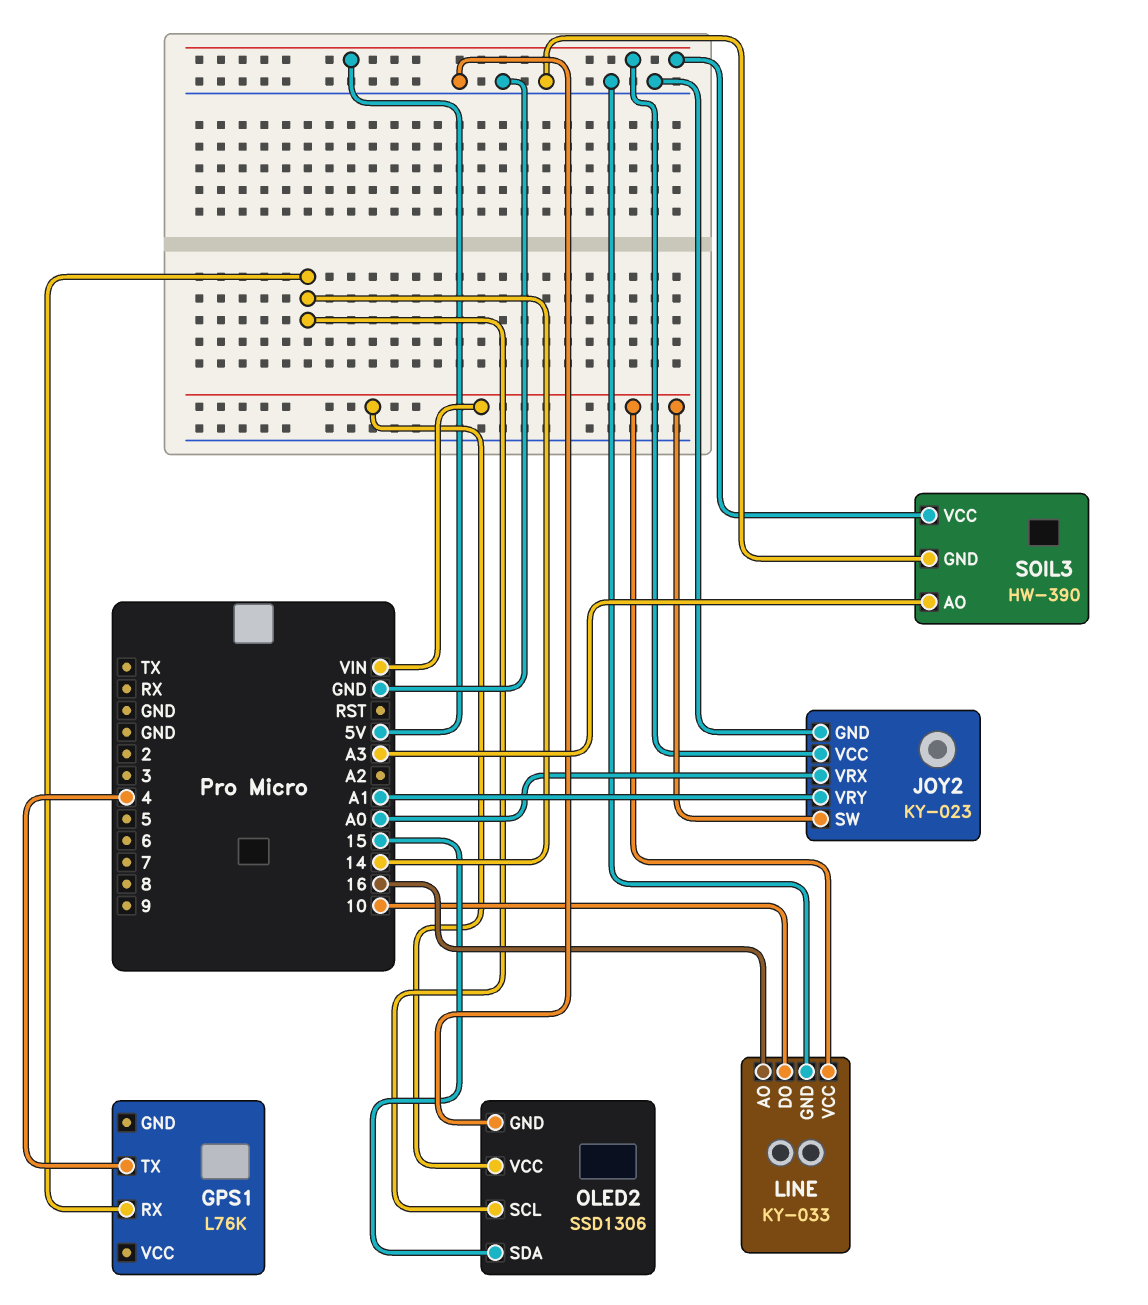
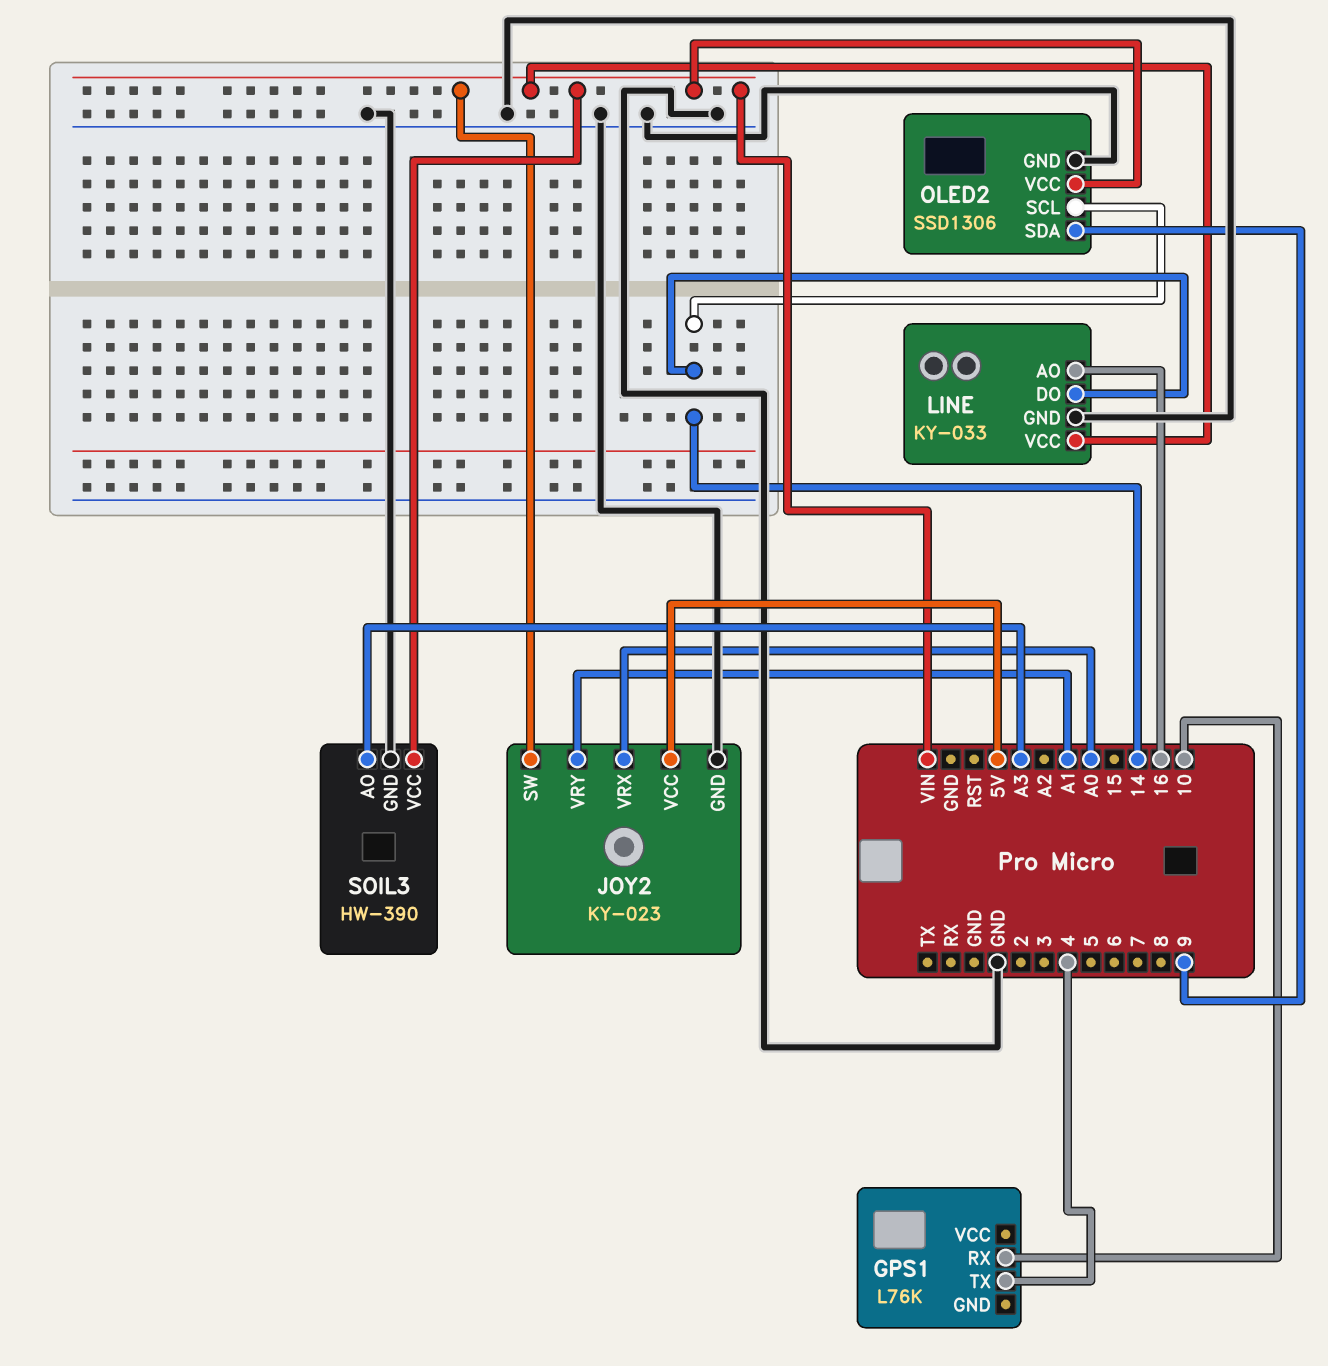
GPS1 pin RX: 14 -> 10
LINE pin DO: 10 -> 14
OLED2 pin SDA: 15 -> 9
SOIL3 pin VCC: 5V -> VIN

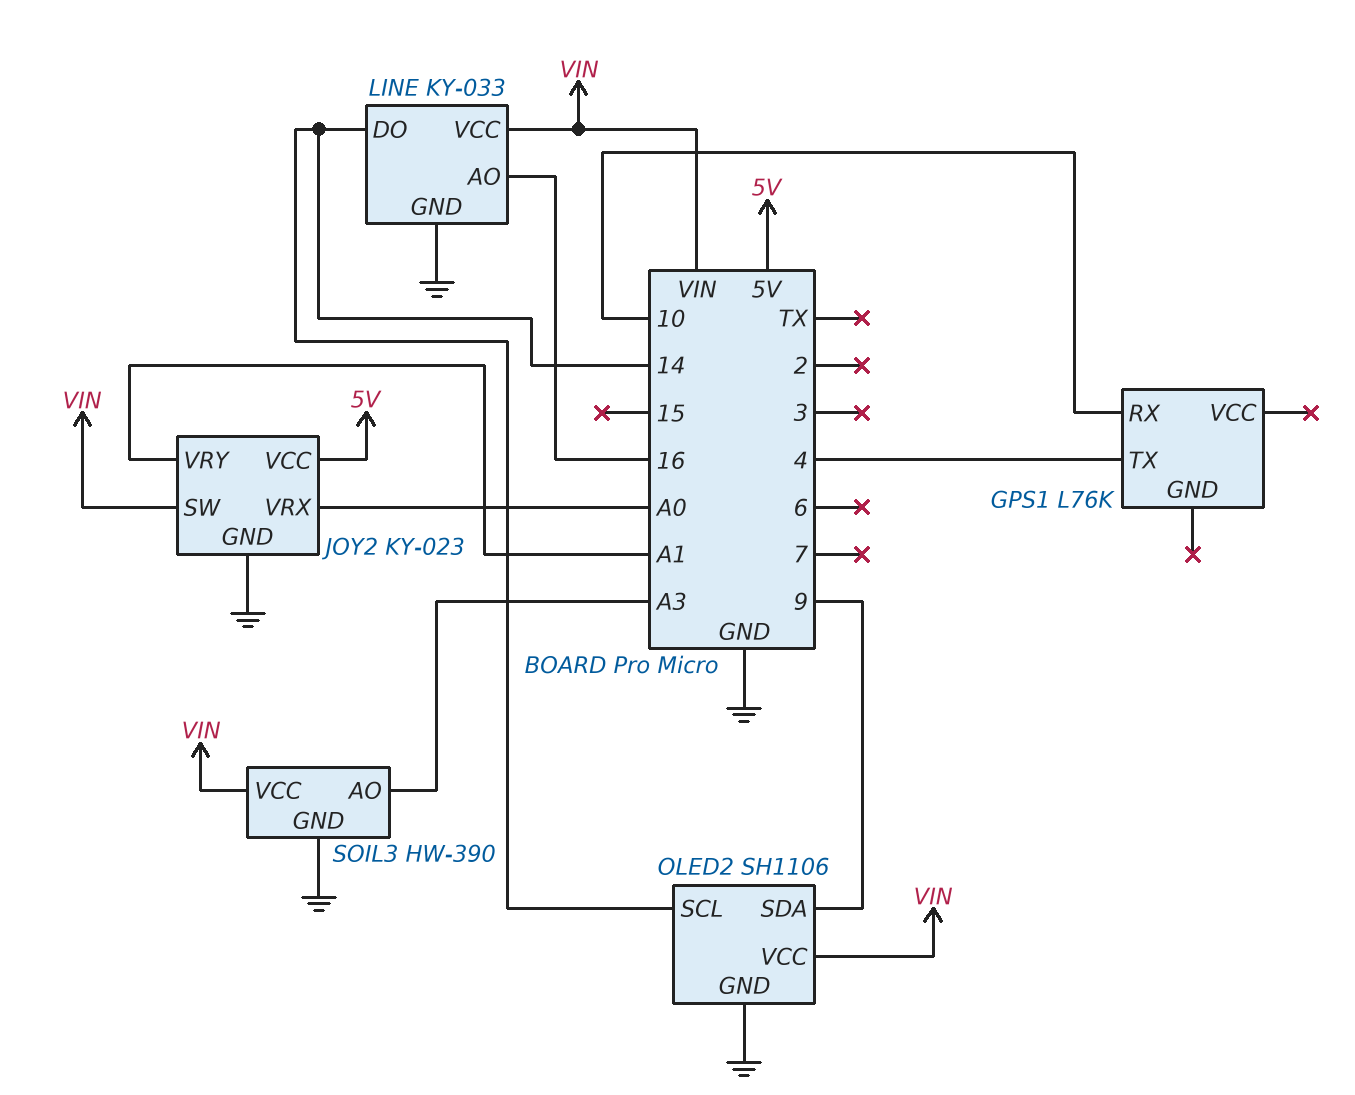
OLED2: SSD1306 -> SH1106

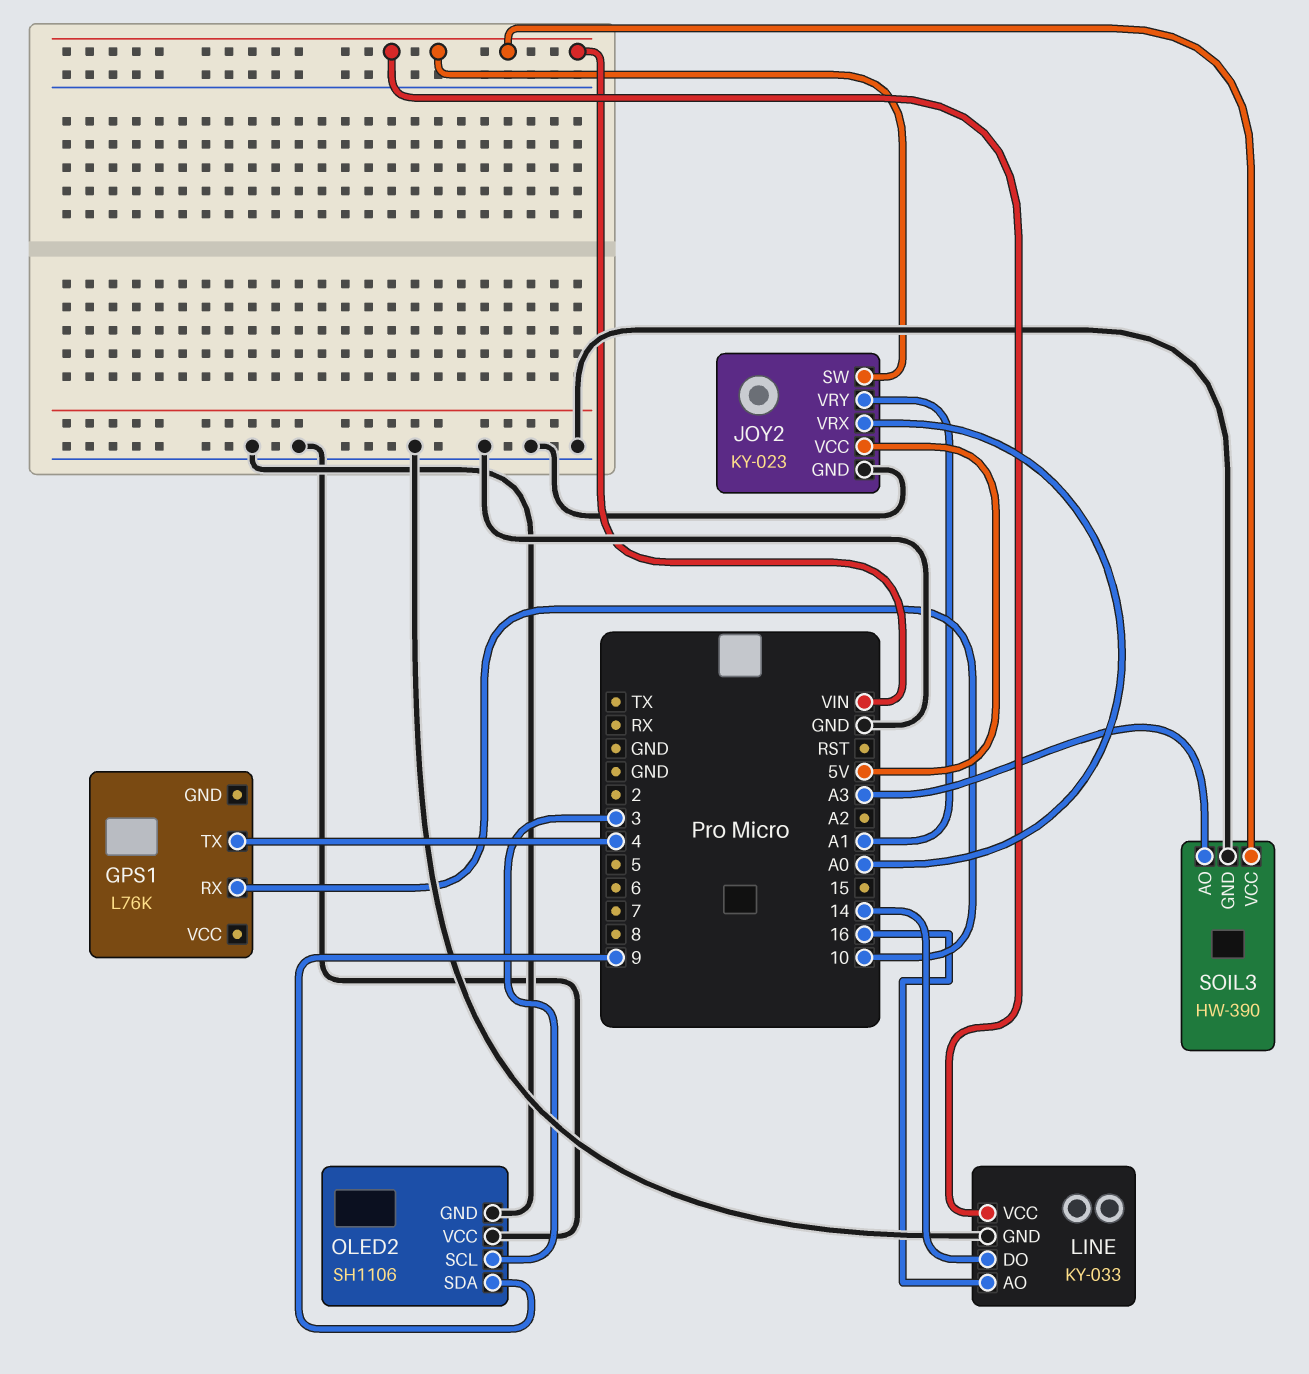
OLED2 pin SCL: 14 -> 3
OLED2 pin VCC: VIN -> GND

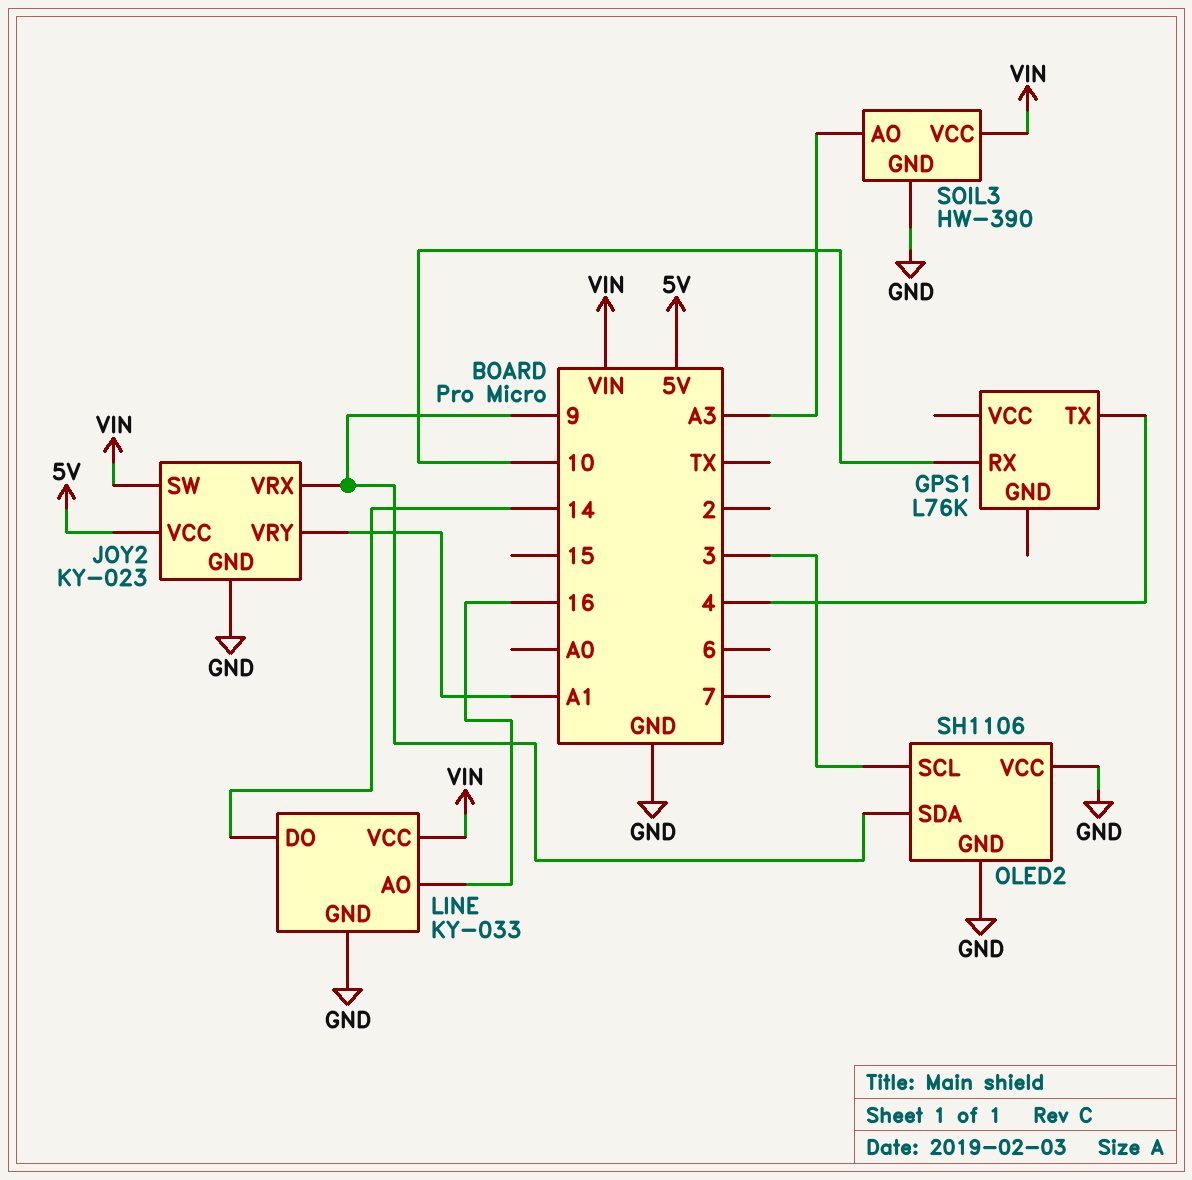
JOY2 pin VRX: A0 -> 9

